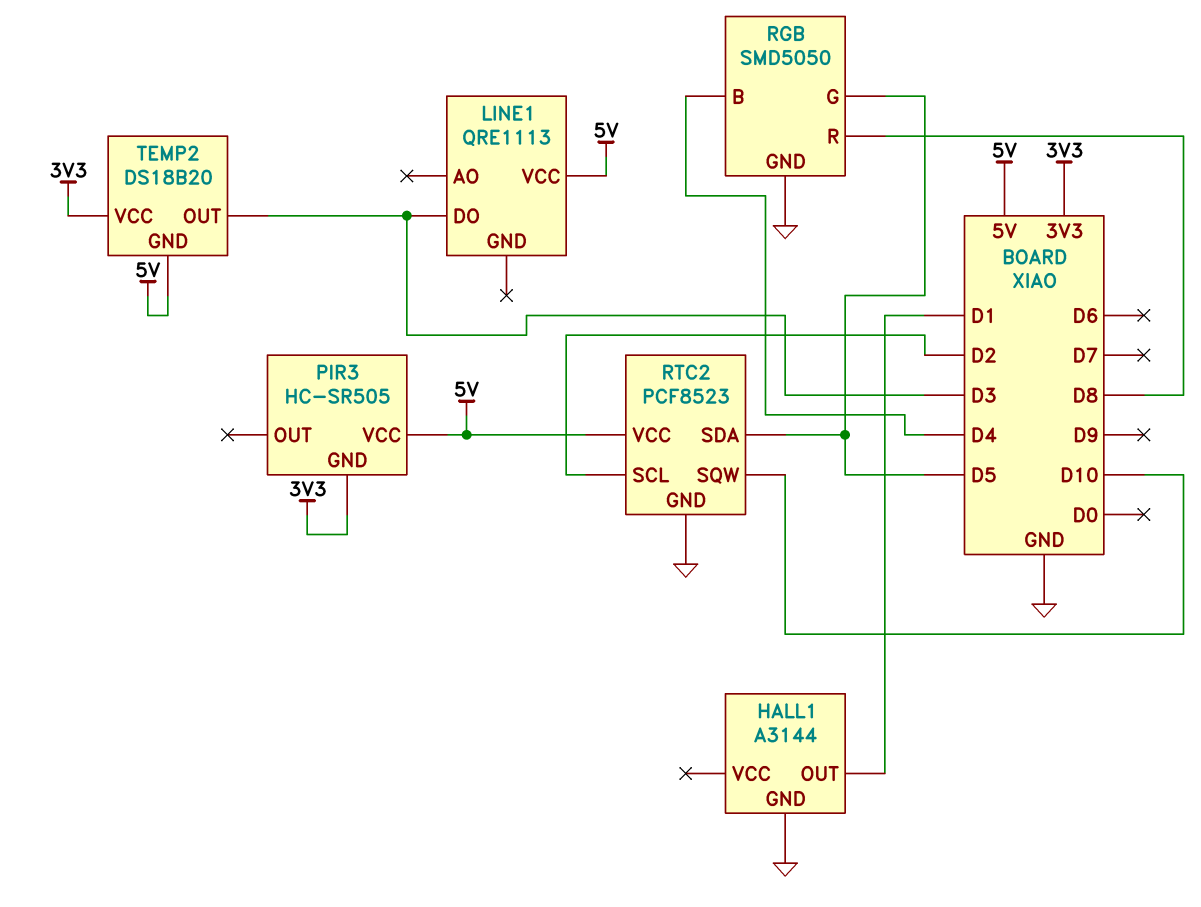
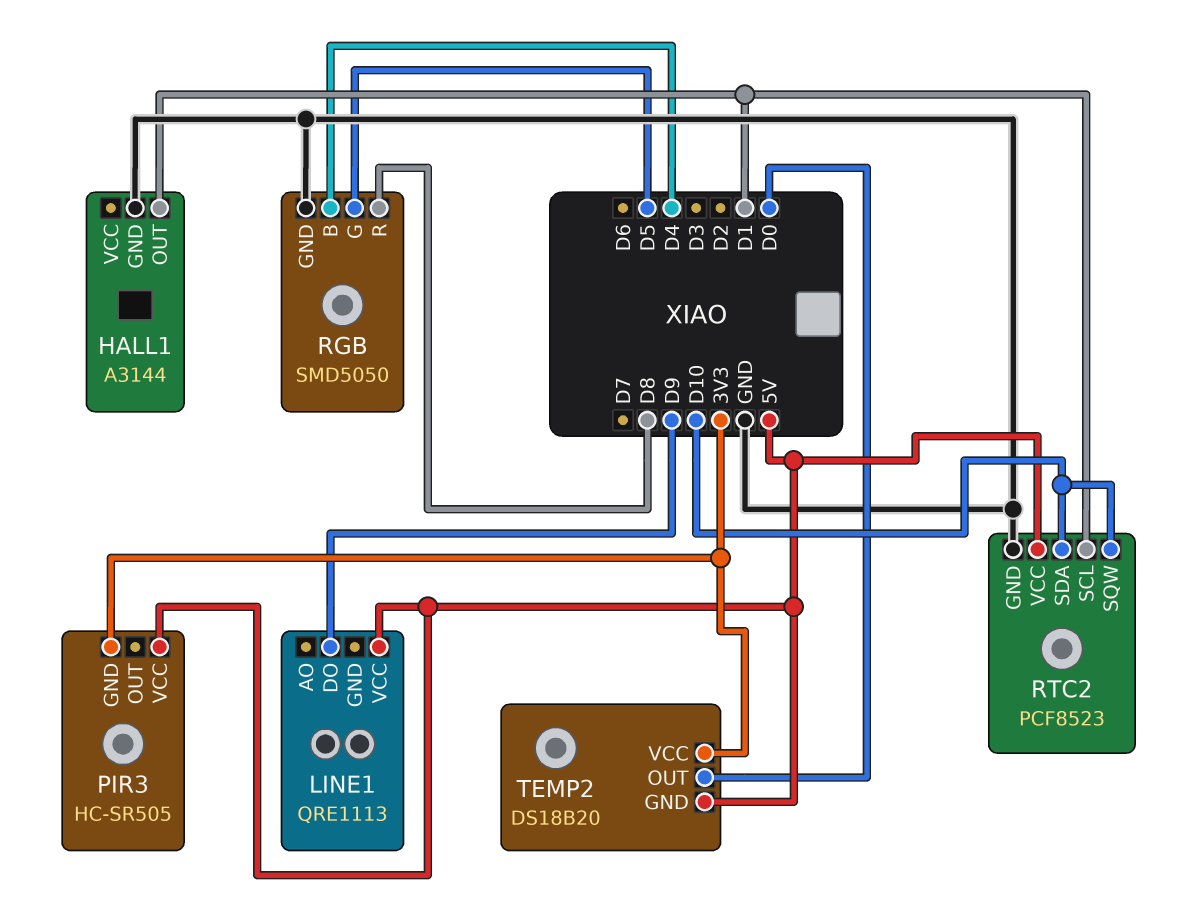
LINE1 pin DO: D3 -> D9
RTC2 pin SCL: D2 -> D1
RTC2 pin SDA: D5 -> D10
TEMP2 pin OUT: D3 -> D0

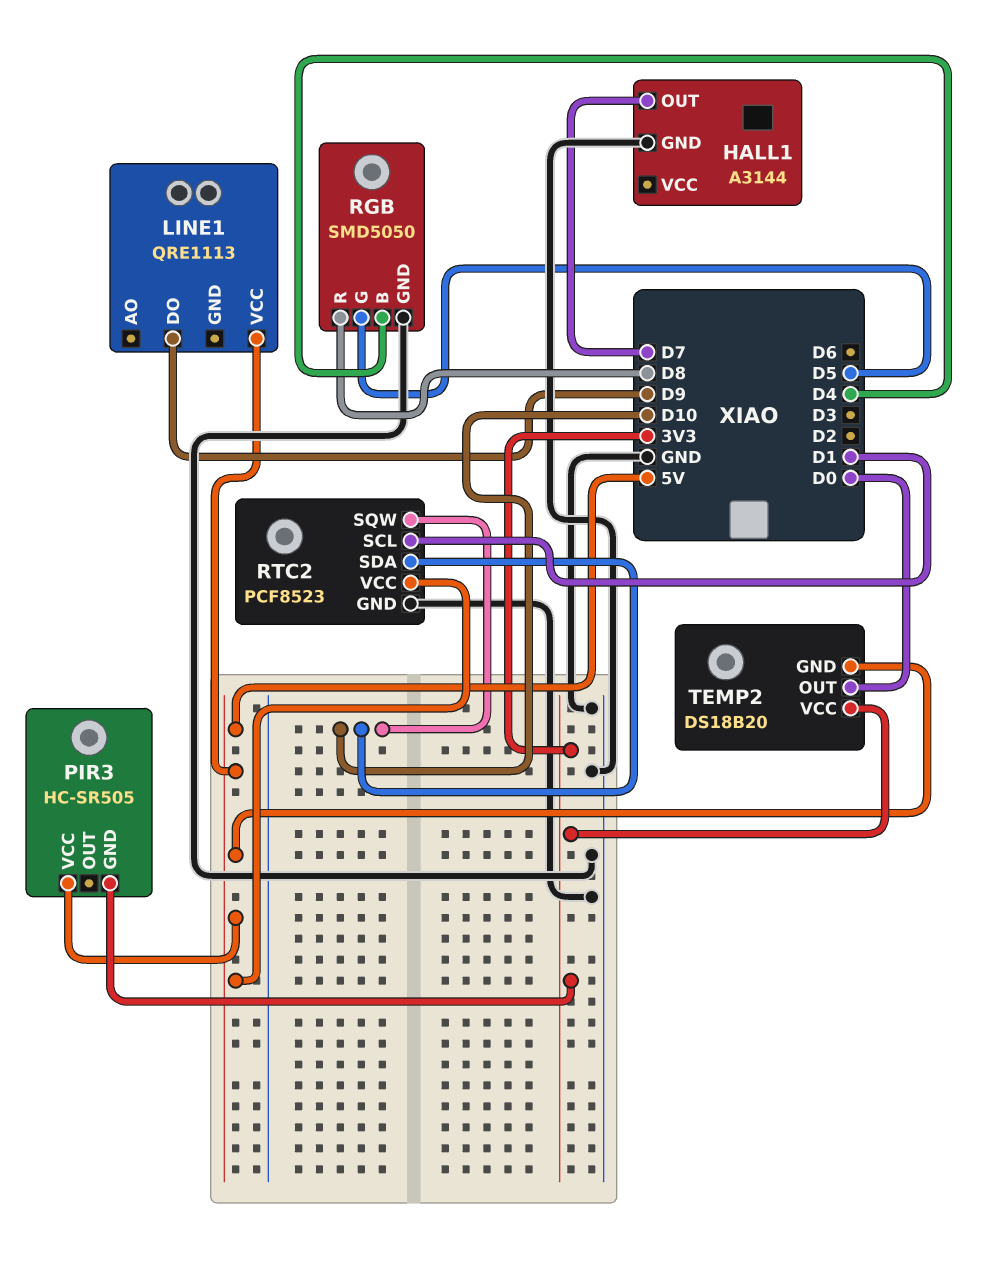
HALL1 pin OUT: D1 -> D7

